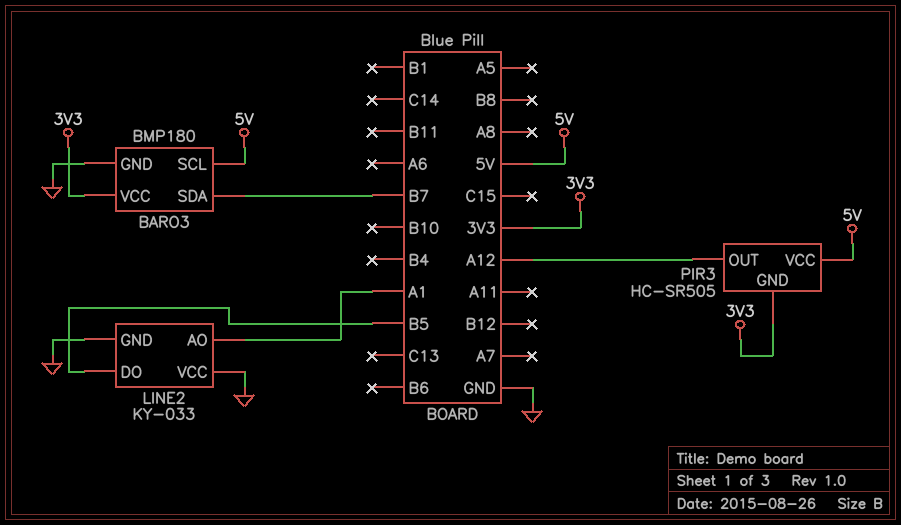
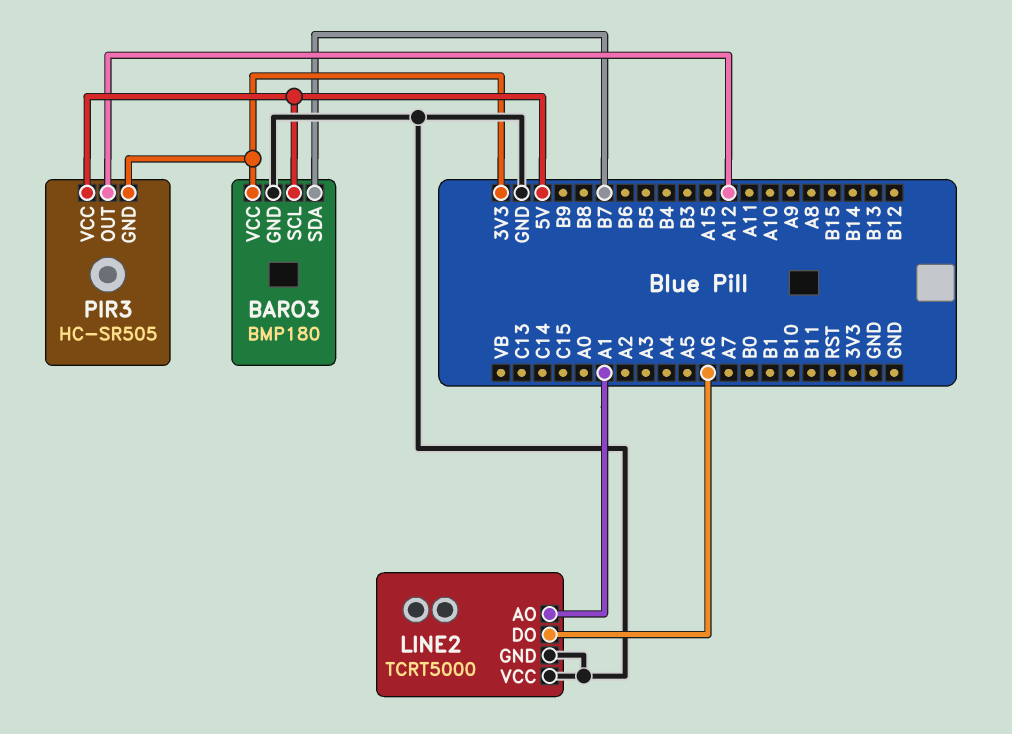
LINE2: KY-033 -> TCRT5000
LINE2 pin DO: B5 -> A6

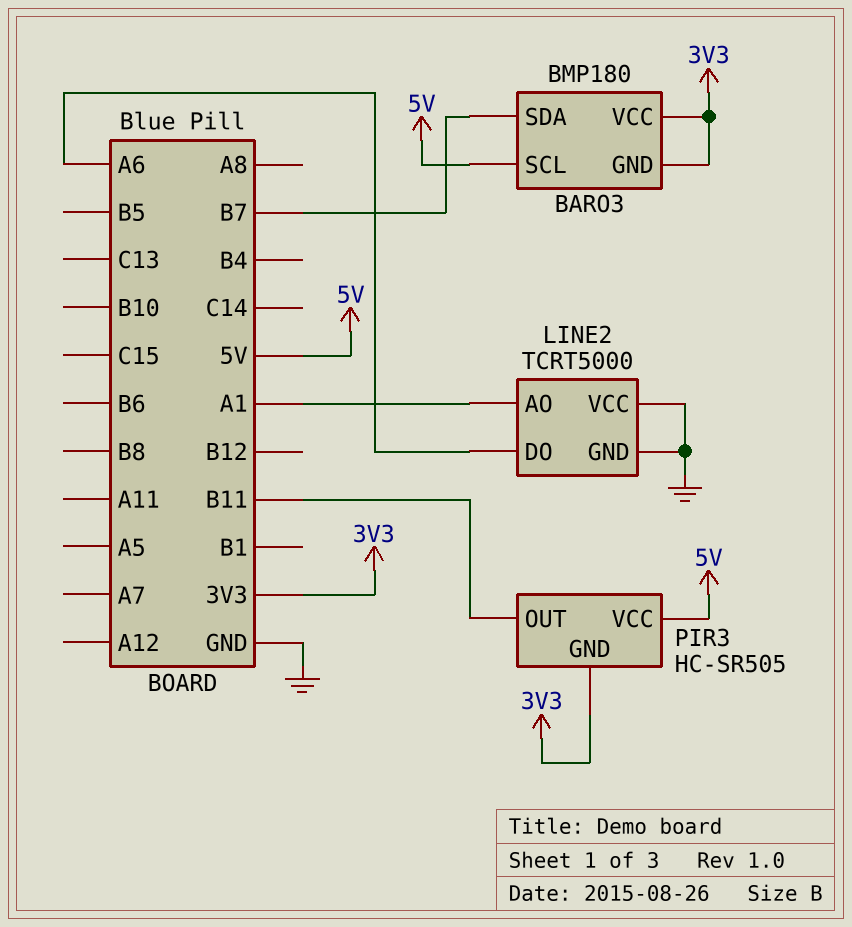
BARO3 pin GND: GND -> 3V3
PIR3 pin OUT: A12 -> B11

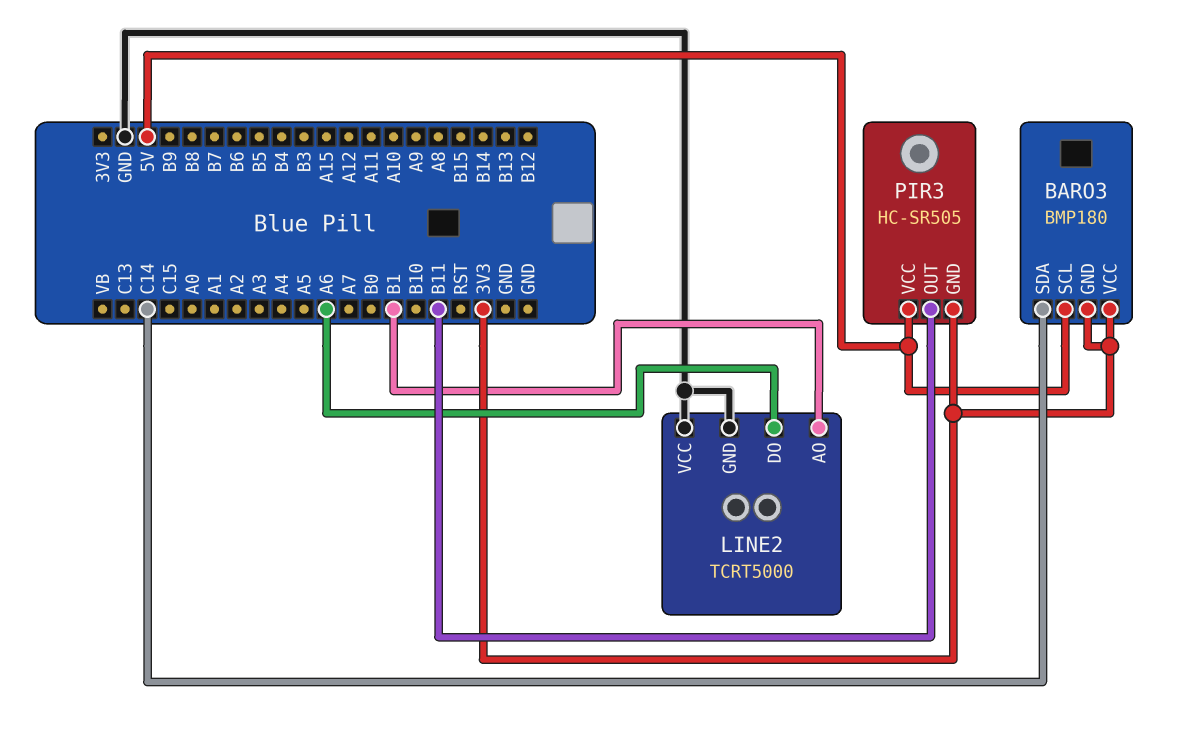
BARO3 pin SDA: B7 -> C14
LINE2 pin AO: A1 -> B1

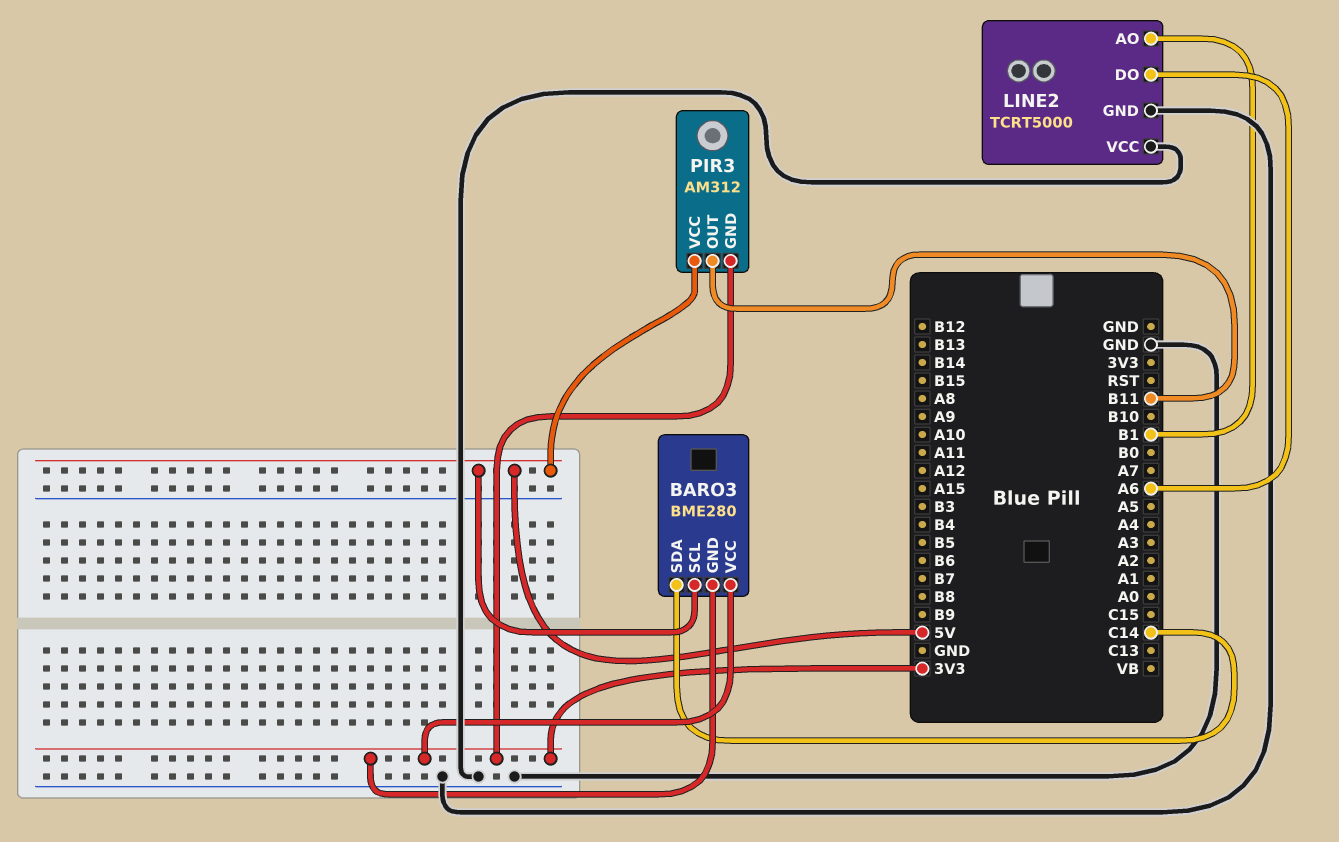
BARO3: BMP180 -> BME280
PIR3: HC-SR505 -> AM312

